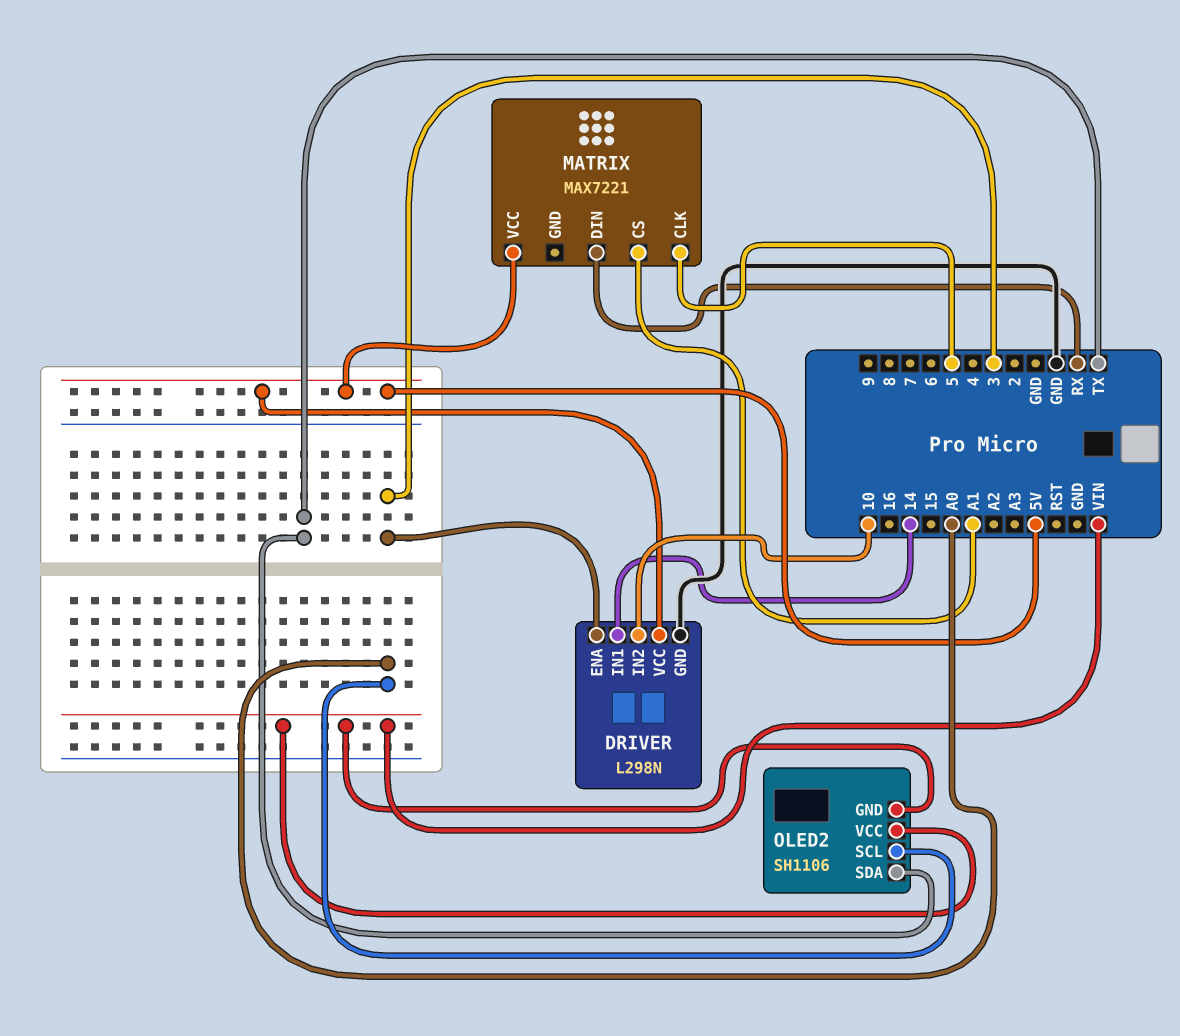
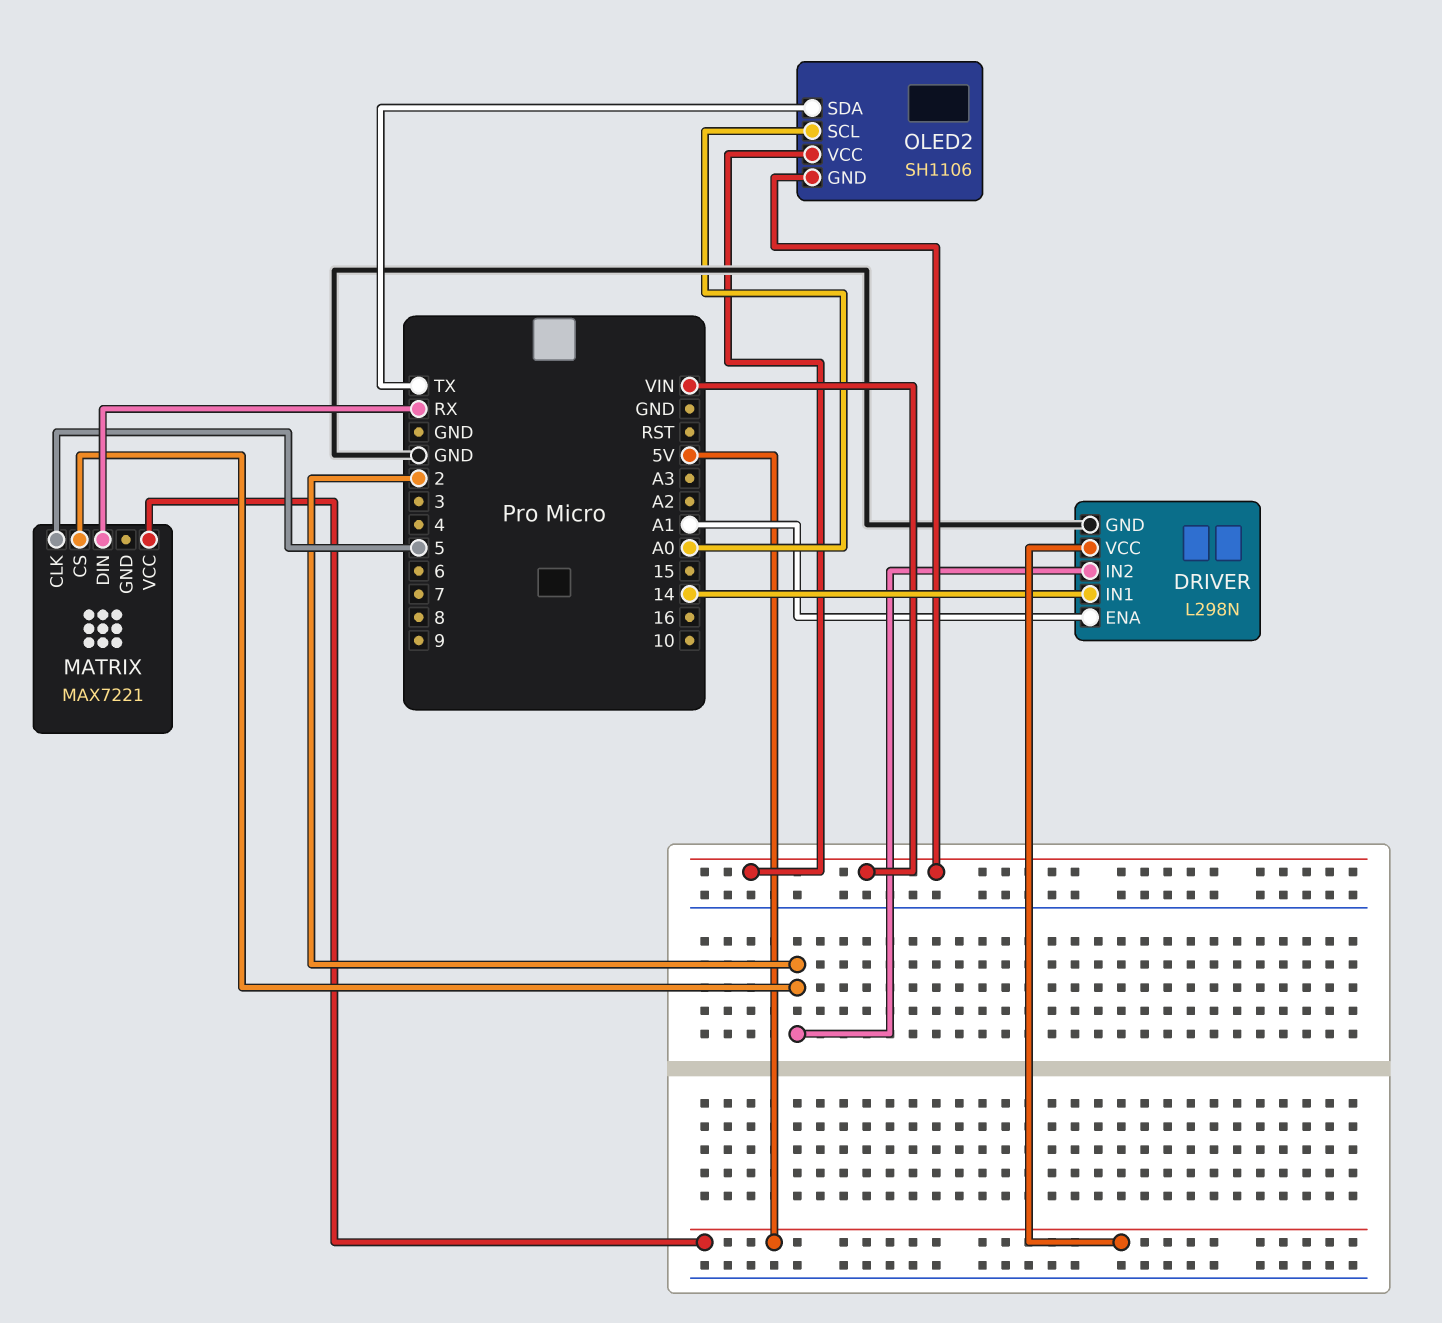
DRIVER pin ENA: 3 -> A1
DRIVER pin IN2: 10 -> 2
MATRIX pin CS: A1 -> 2

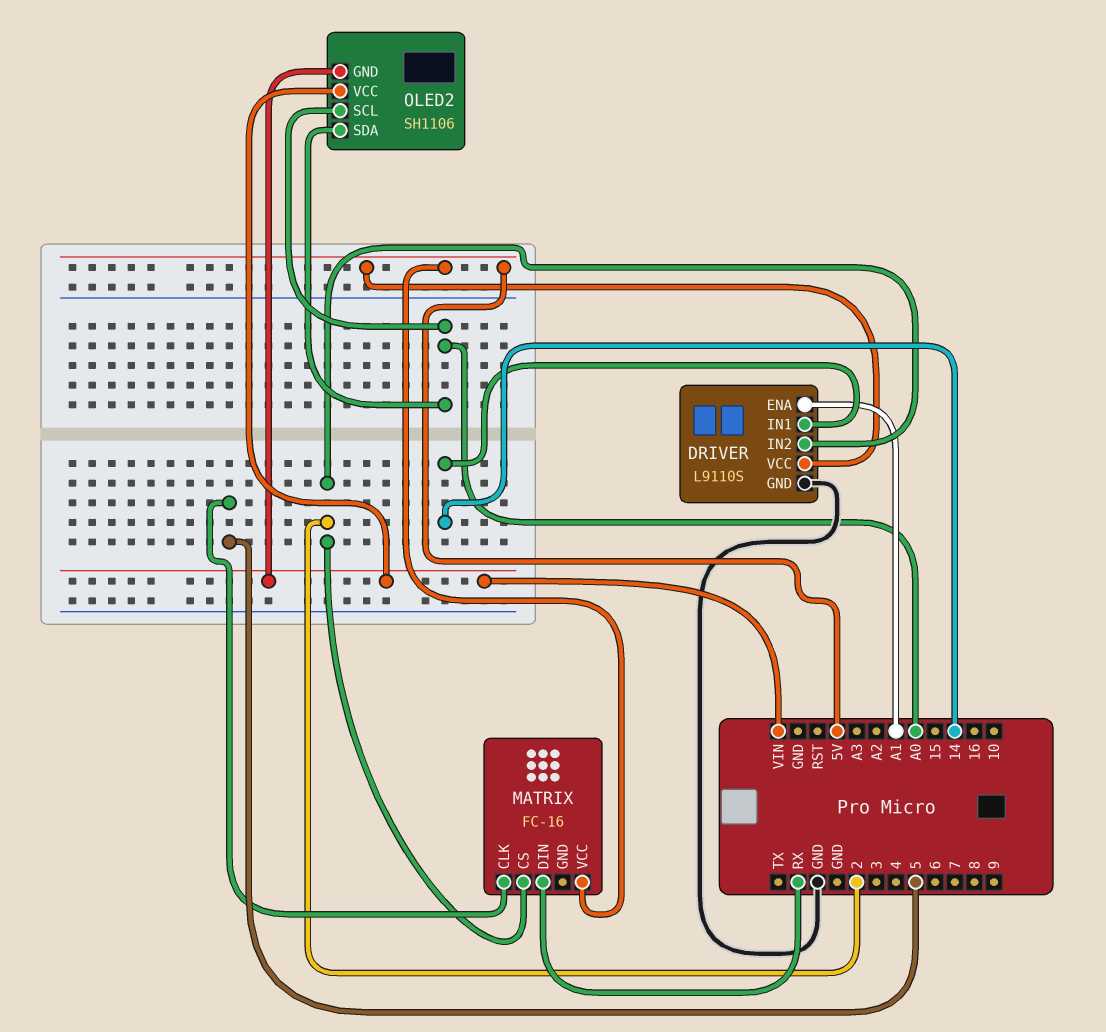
DRIVER: L298N -> L9110S
MATRIX: MAX7221 -> FC-16
OLED2 pin SDA: TX -> A0

